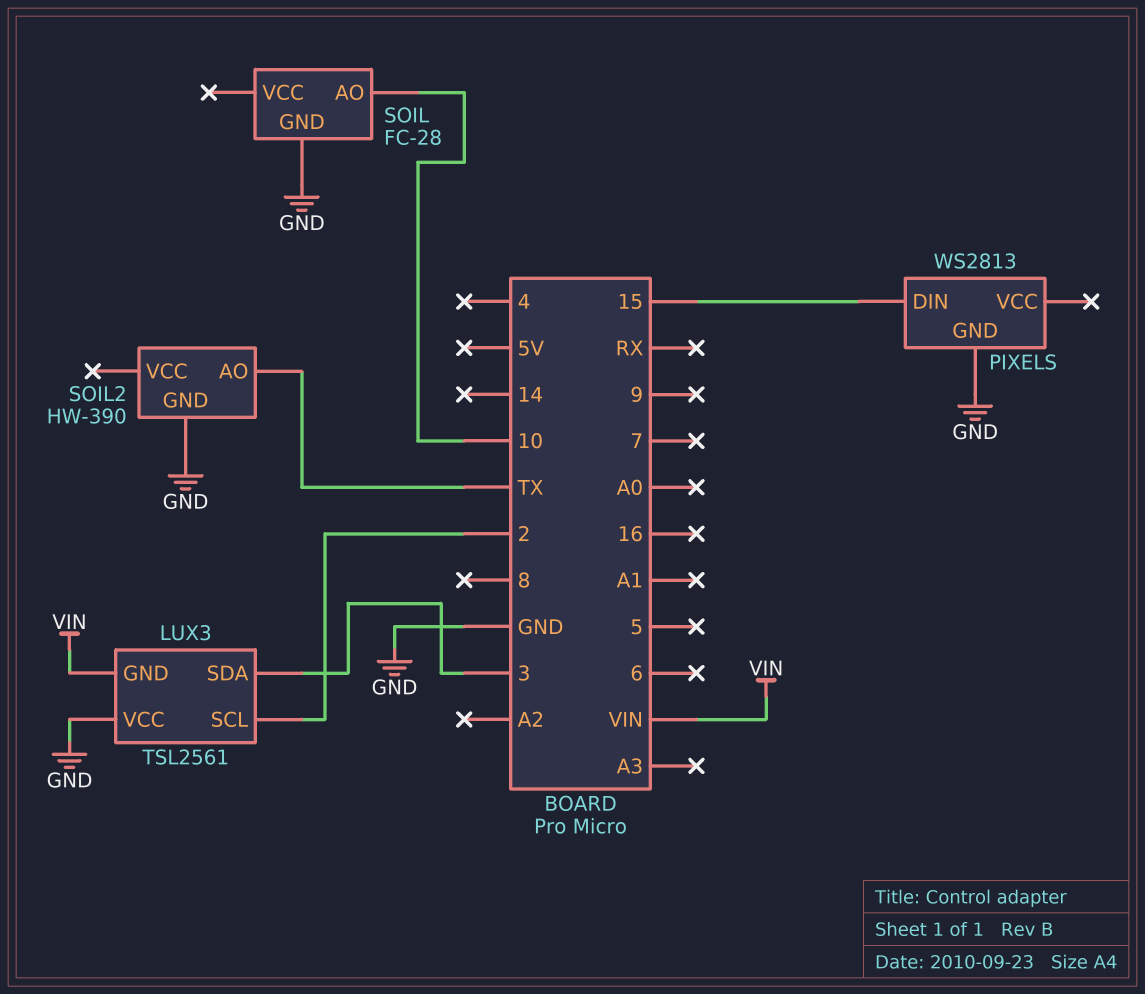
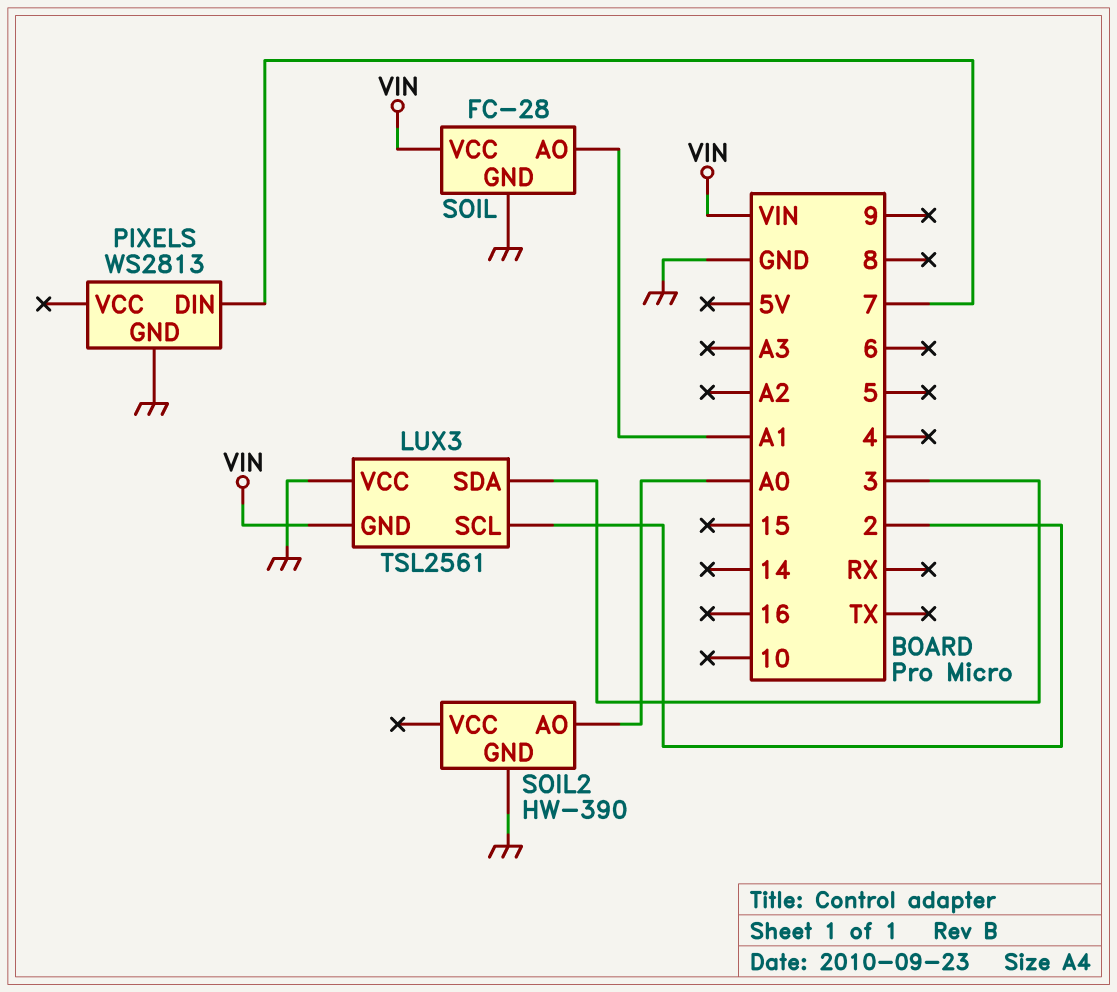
PIXELS pin DIN: 15 -> 7
SOIL pin AO: 10 -> A1
SOIL pin VCC: none -> VIN
SOIL2 pin AO: TX -> A0

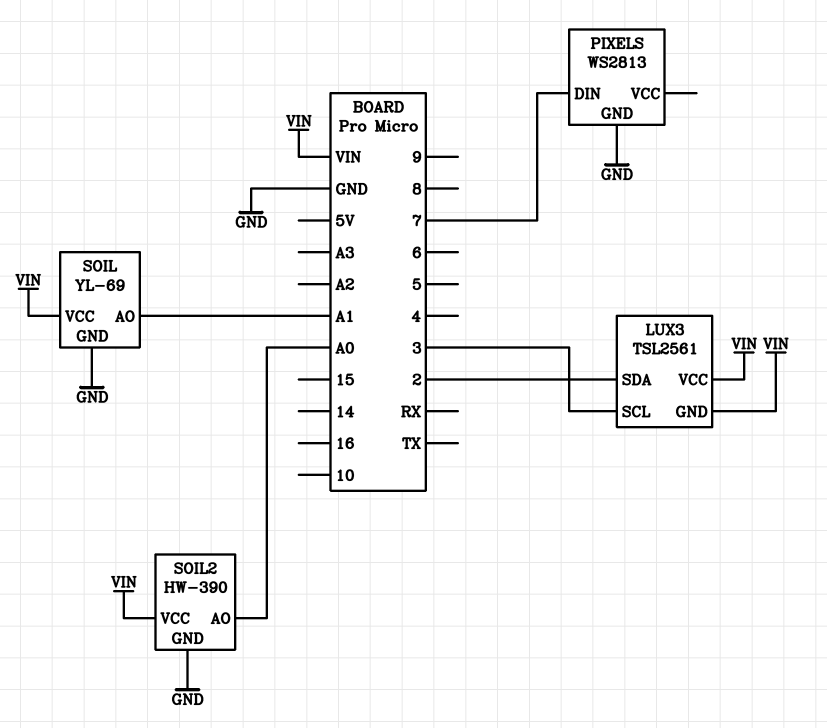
LUX3 pin SCL: 2 -> 3
LUX3 pin SDA: 3 -> 2
LUX3 pin VCC: GND -> VIN
SOIL: FC-28 -> YL-69
SOIL2 pin VCC: none -> VIN

